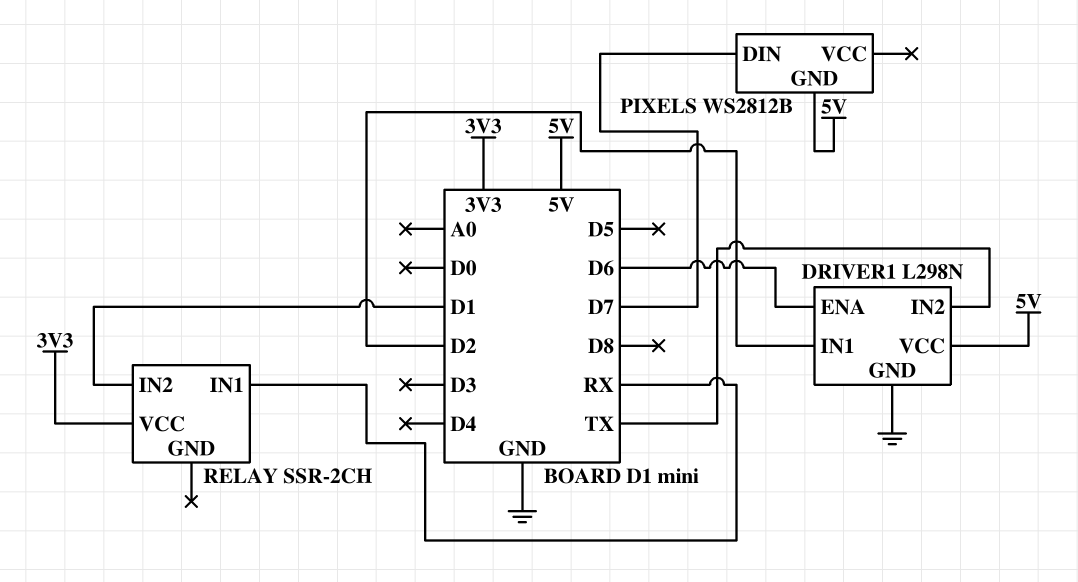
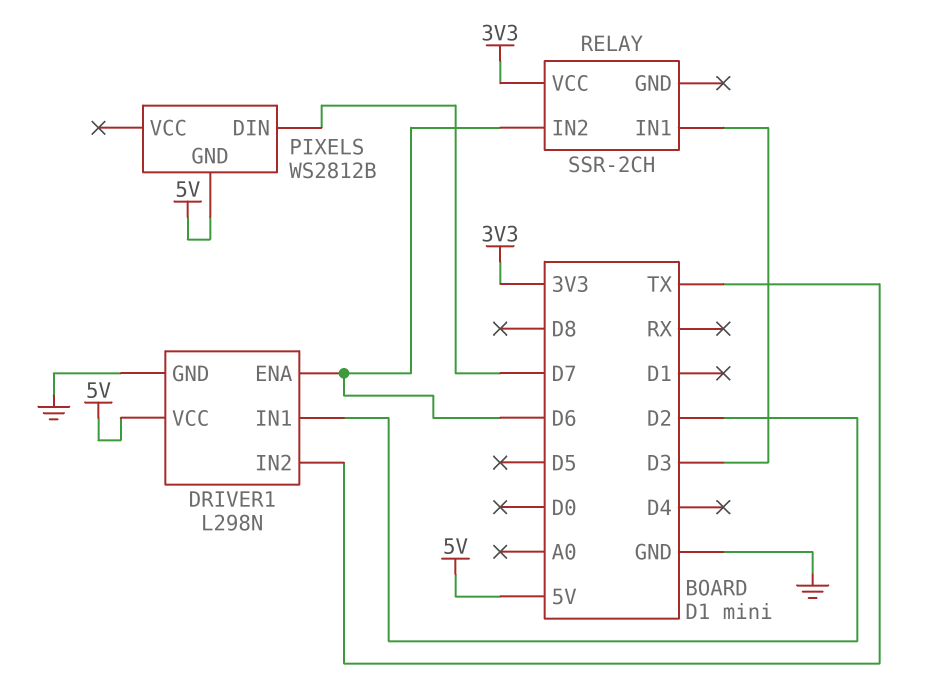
RELAY pin IN1: RX -> D3
RELAY pin IN2: D1 -> D6

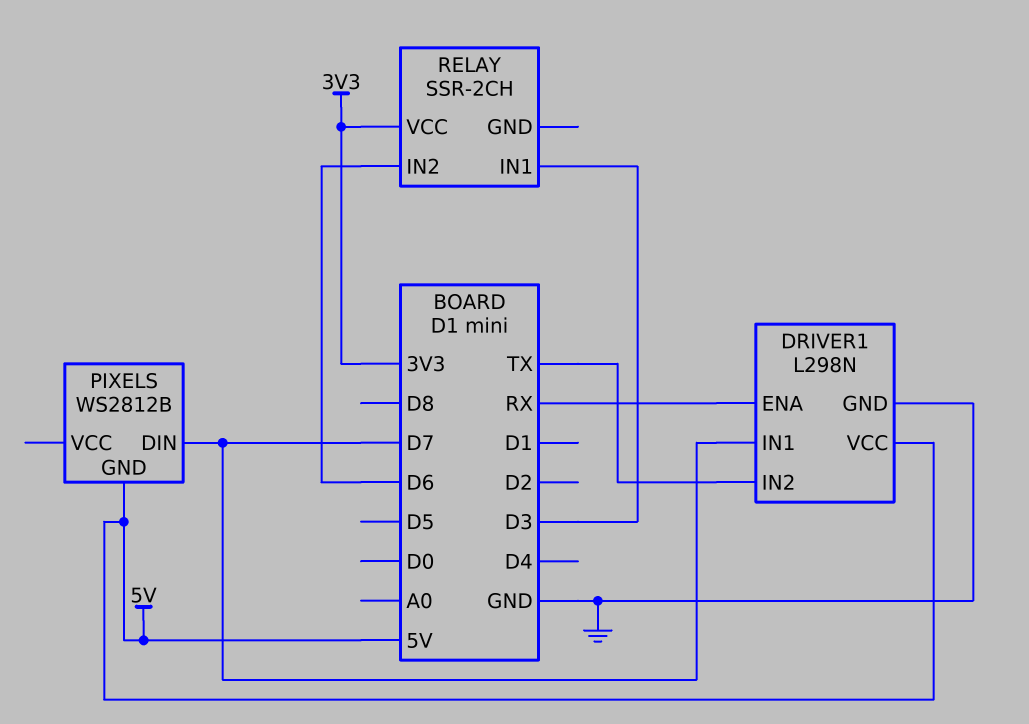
DRIVER1 pin ENA: D6 -> RX
DRIVER1 pin IN1: D2 -> D7

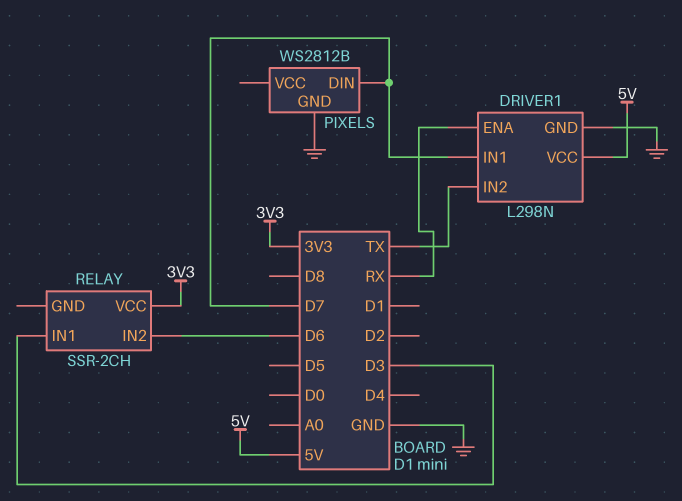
PIXELS pin GND: 5V -> GND

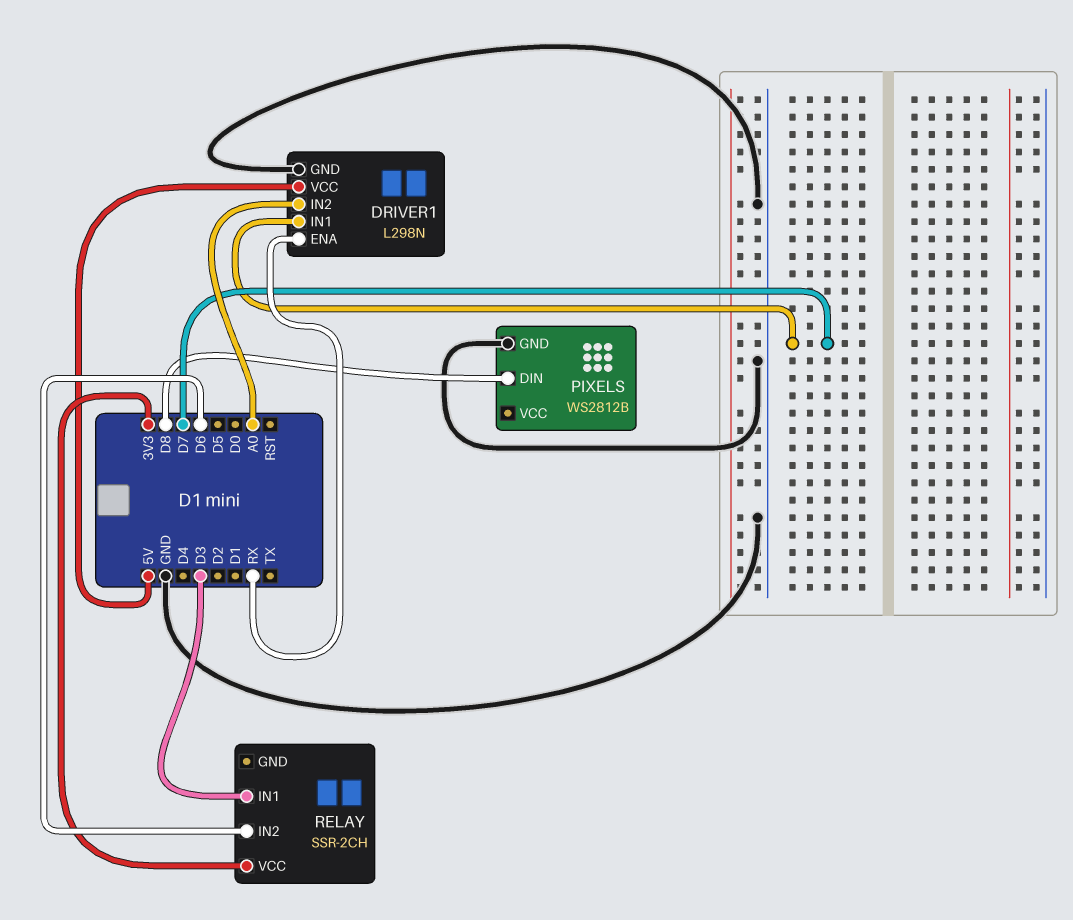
DRIVER1 pin IN2: TX -> A0
PIXELS pin DIN: D7 -> D8

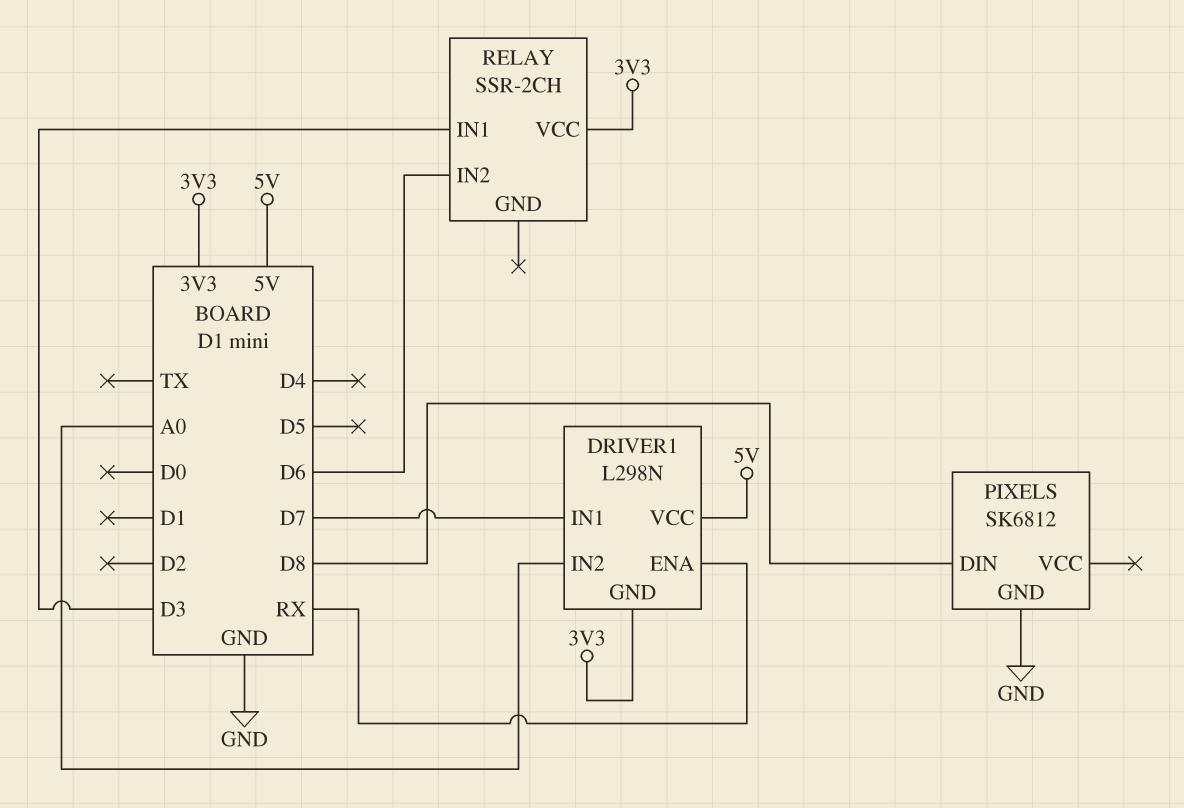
DRIVER1 pin GND: GND -> 3V3
PIXELS: WS2812B -> SK6812

